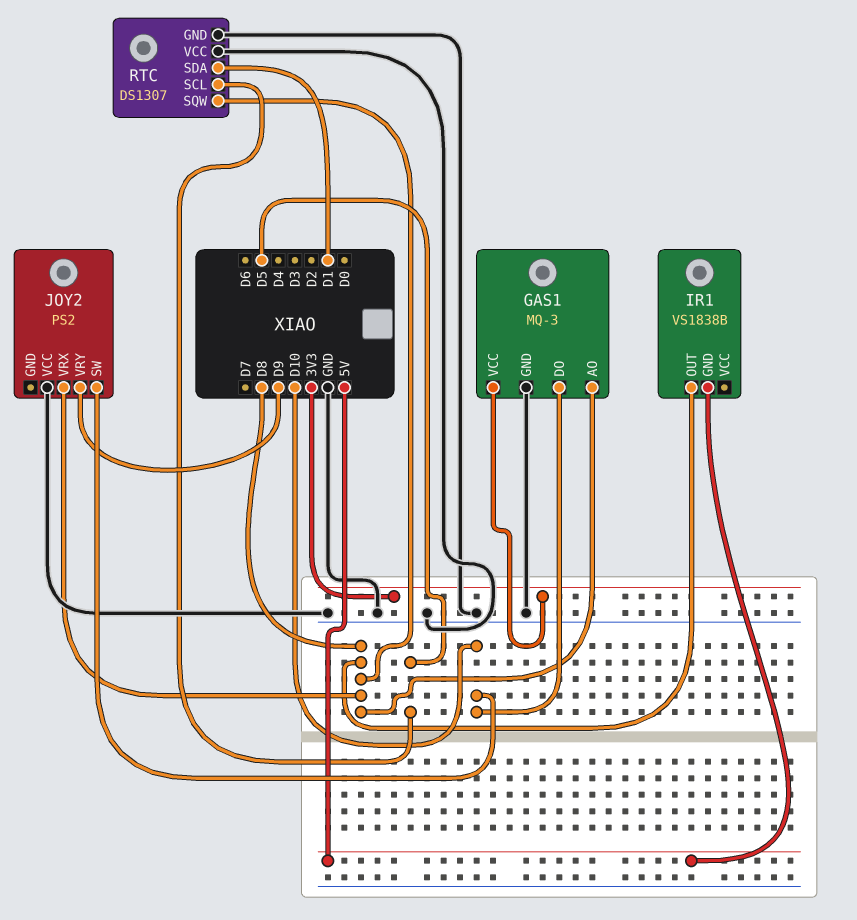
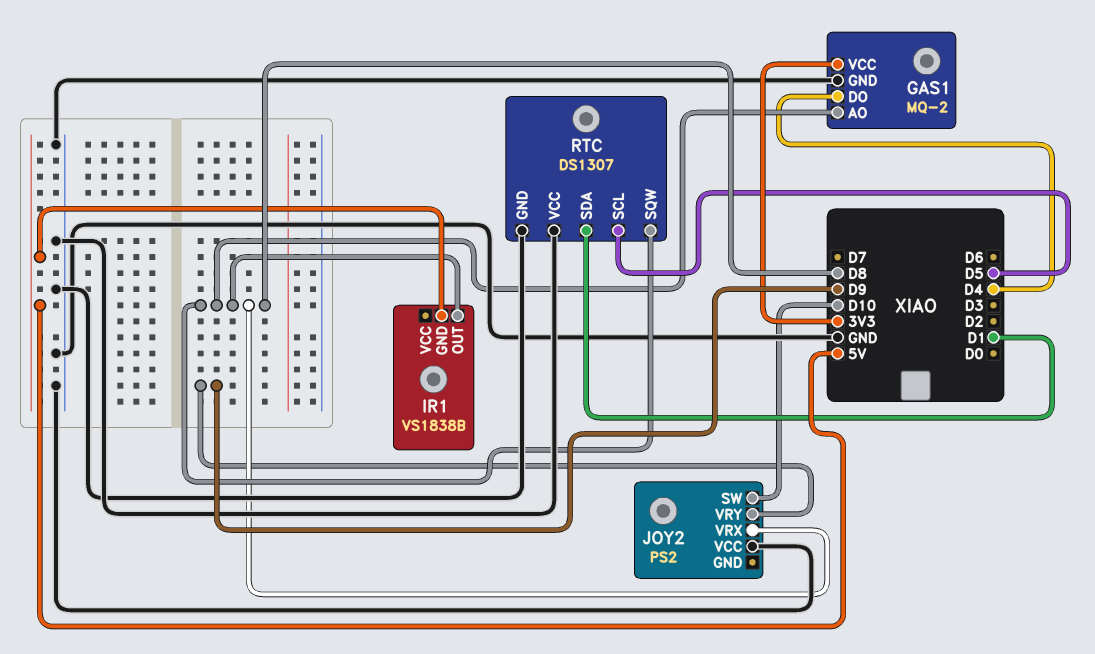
GAS1: MQ-3 -> MQ-2
GAS1 pin DO: D10 -> D4

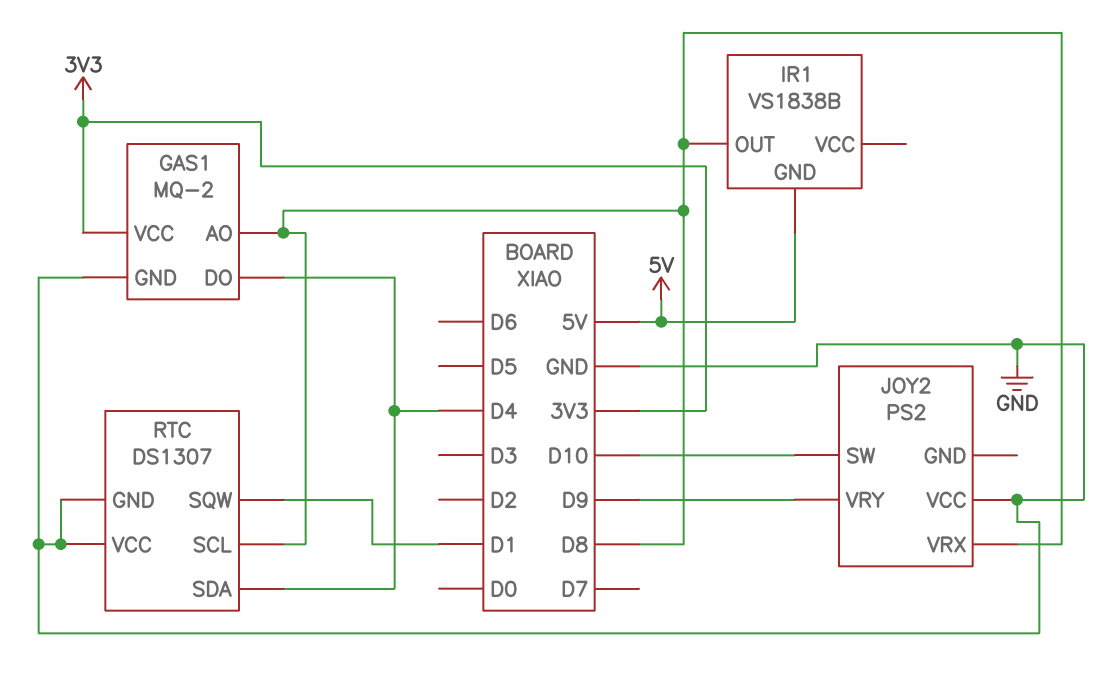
RTC pin SCL: D5 -> D8
RTC pin SDA: D1 -> D4
RTC pin SQW: D8 -> D1

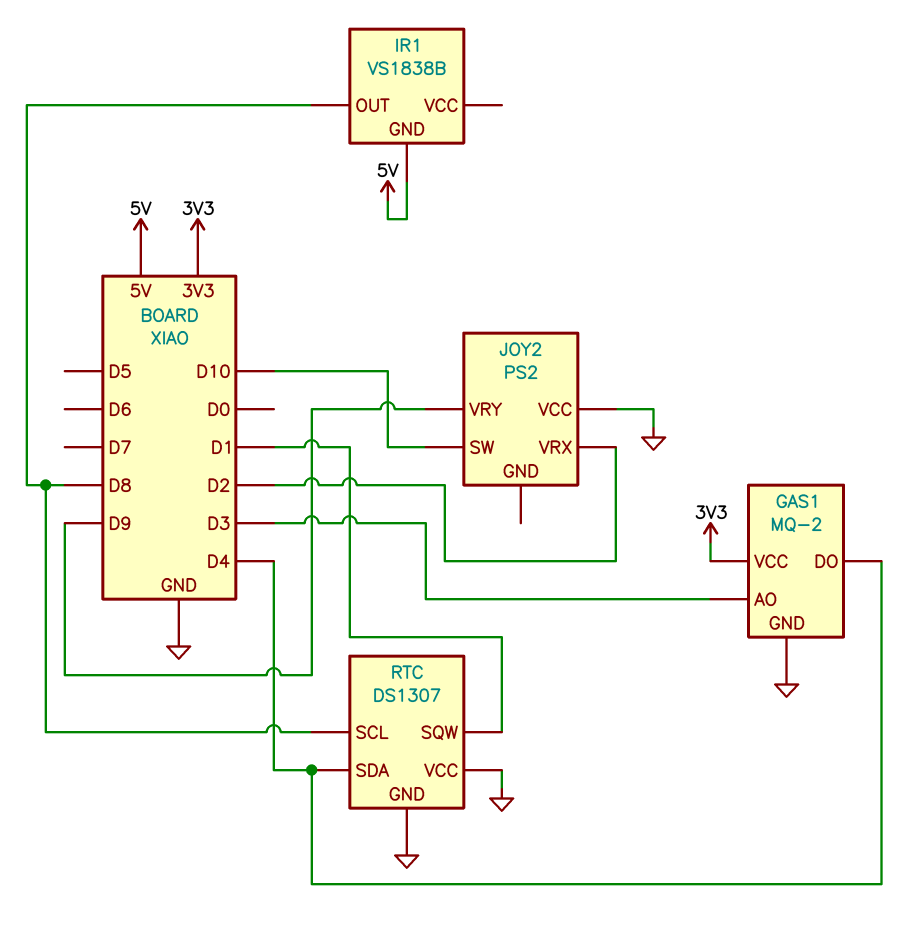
GAS1 pin AO: D8 -> D3
JOY2 pin VRX: D8 -> D2

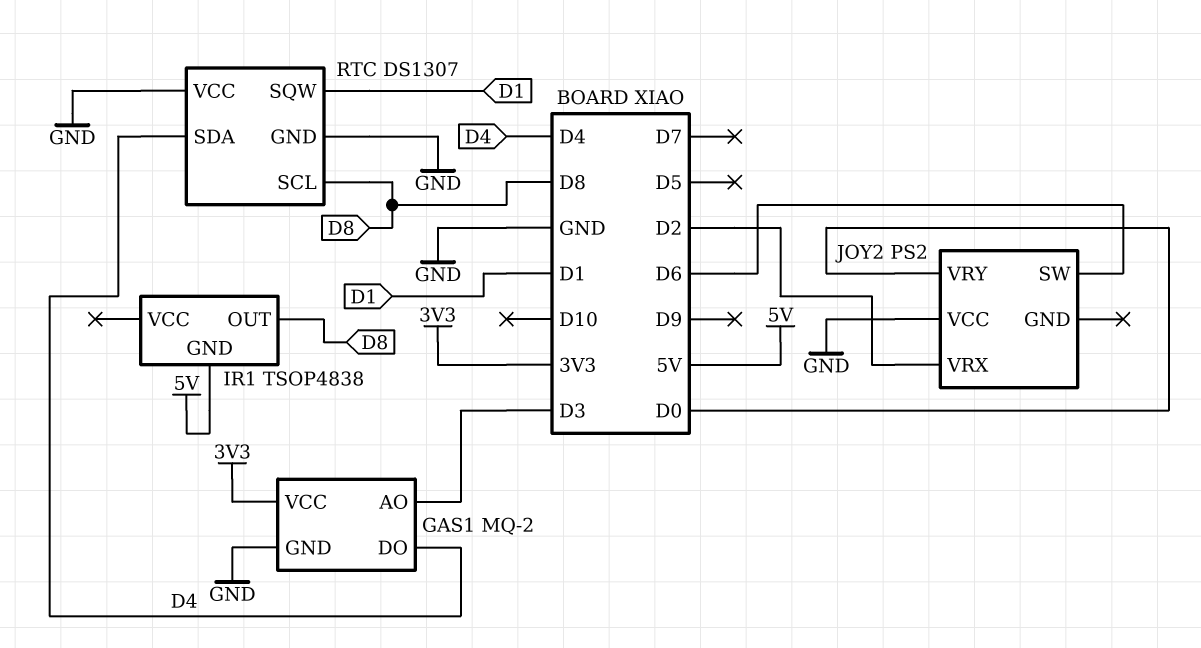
IR1: VS1838B -> TSOP4838
JOY2 pin SW: D10 -> D6
JOY2 pin VRY: D9 -> D0

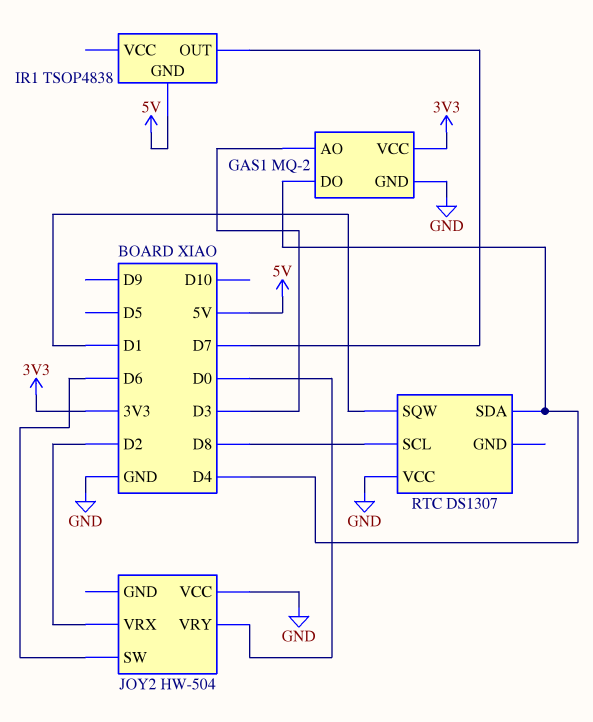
IR1 pin OUT: D8 -> D7
JOY2: PS2 -> HW-504
RTC pin GND: GND -> none

